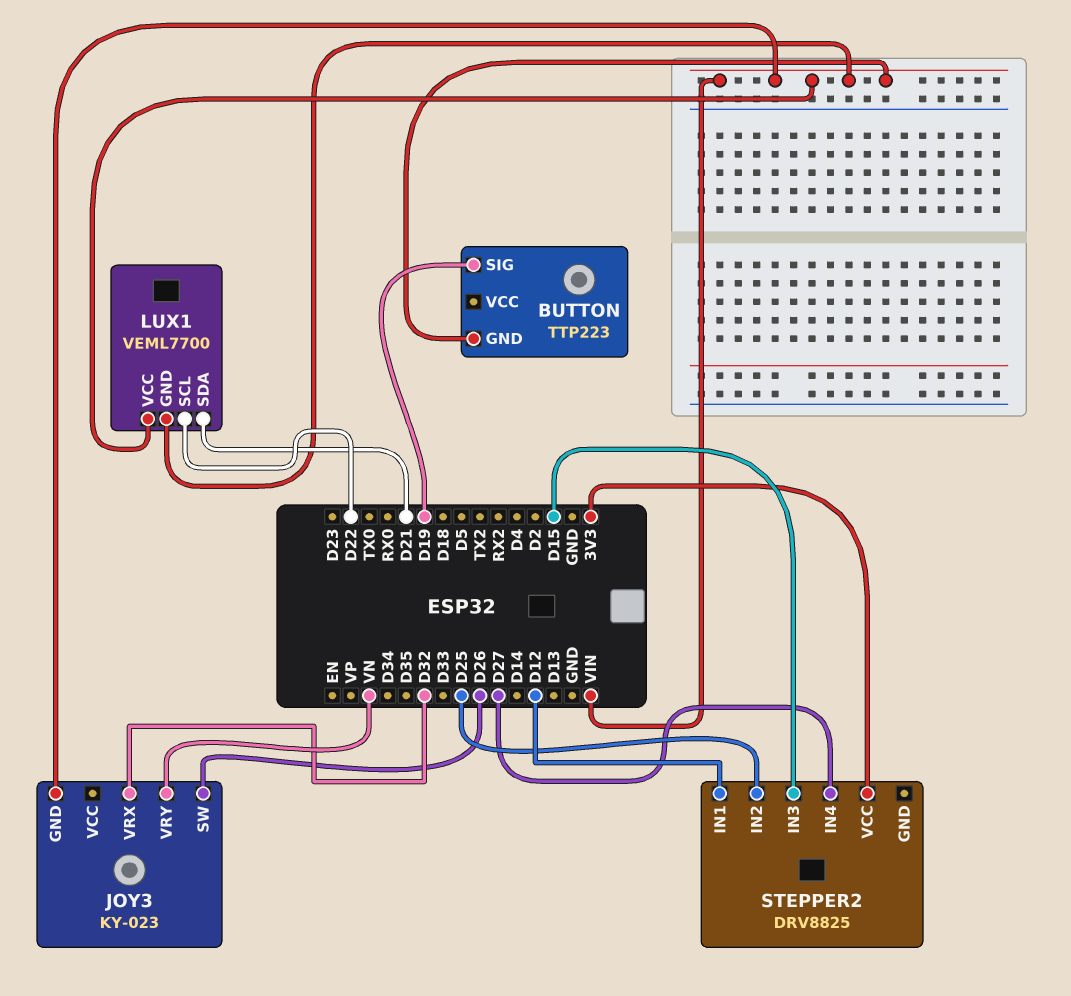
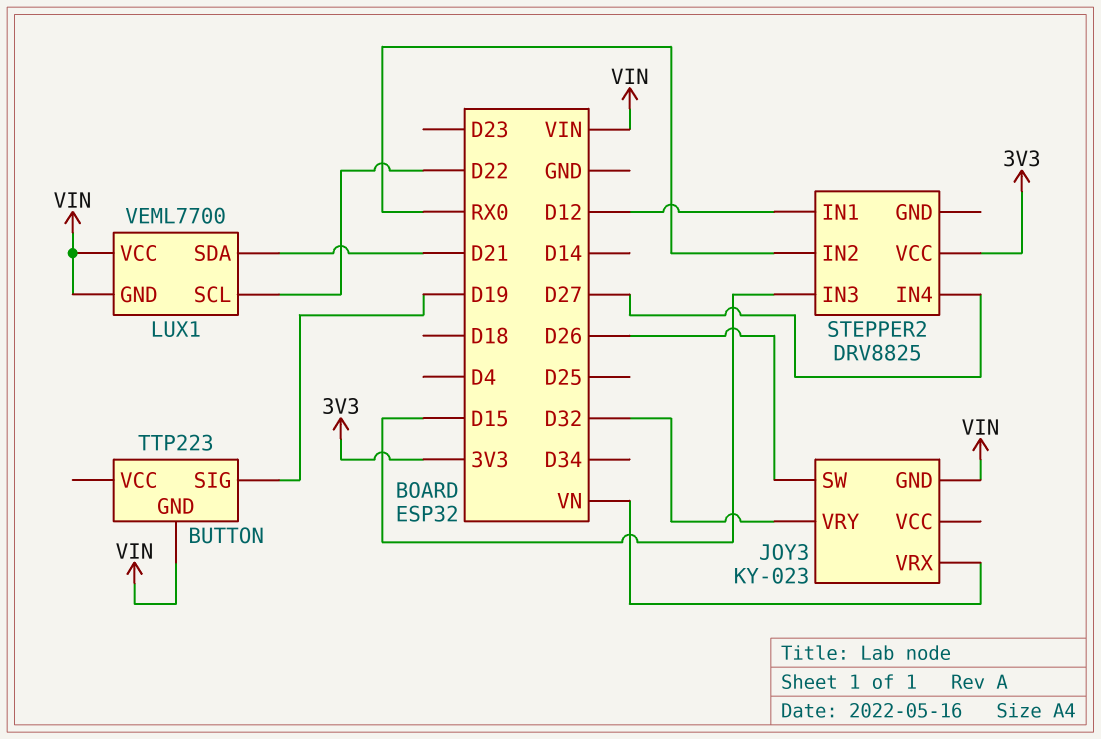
JOY3 pin VRX: D32 -> VN
JOY3 pin VRY: VN -> D32
STEPPER2 pin IN2: D25 -> RX0

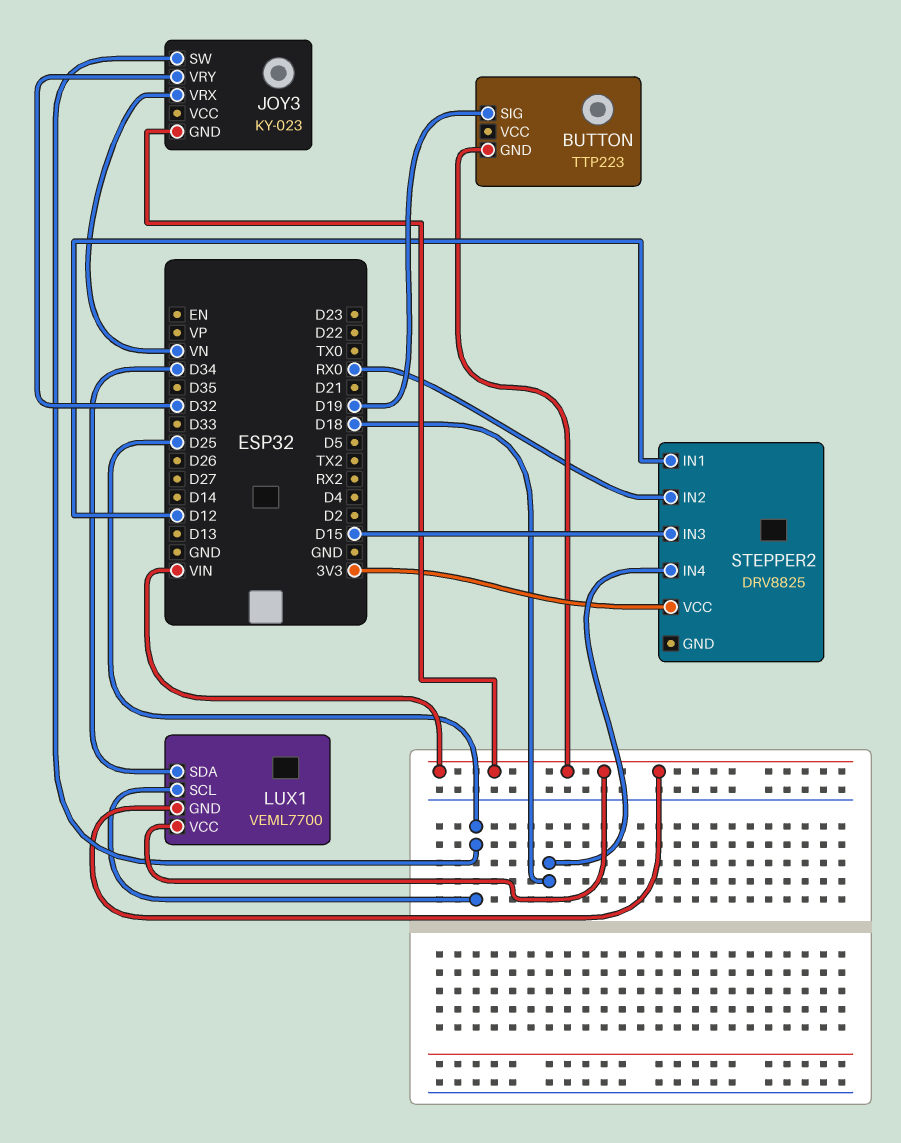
JOY3 pin SW: D26 -> D25
LUX1 pin SCL: D22 -> D25
LUX1 pin SDA: D21 -> D34
STEPPER2 pin IN4: D27 -> D18

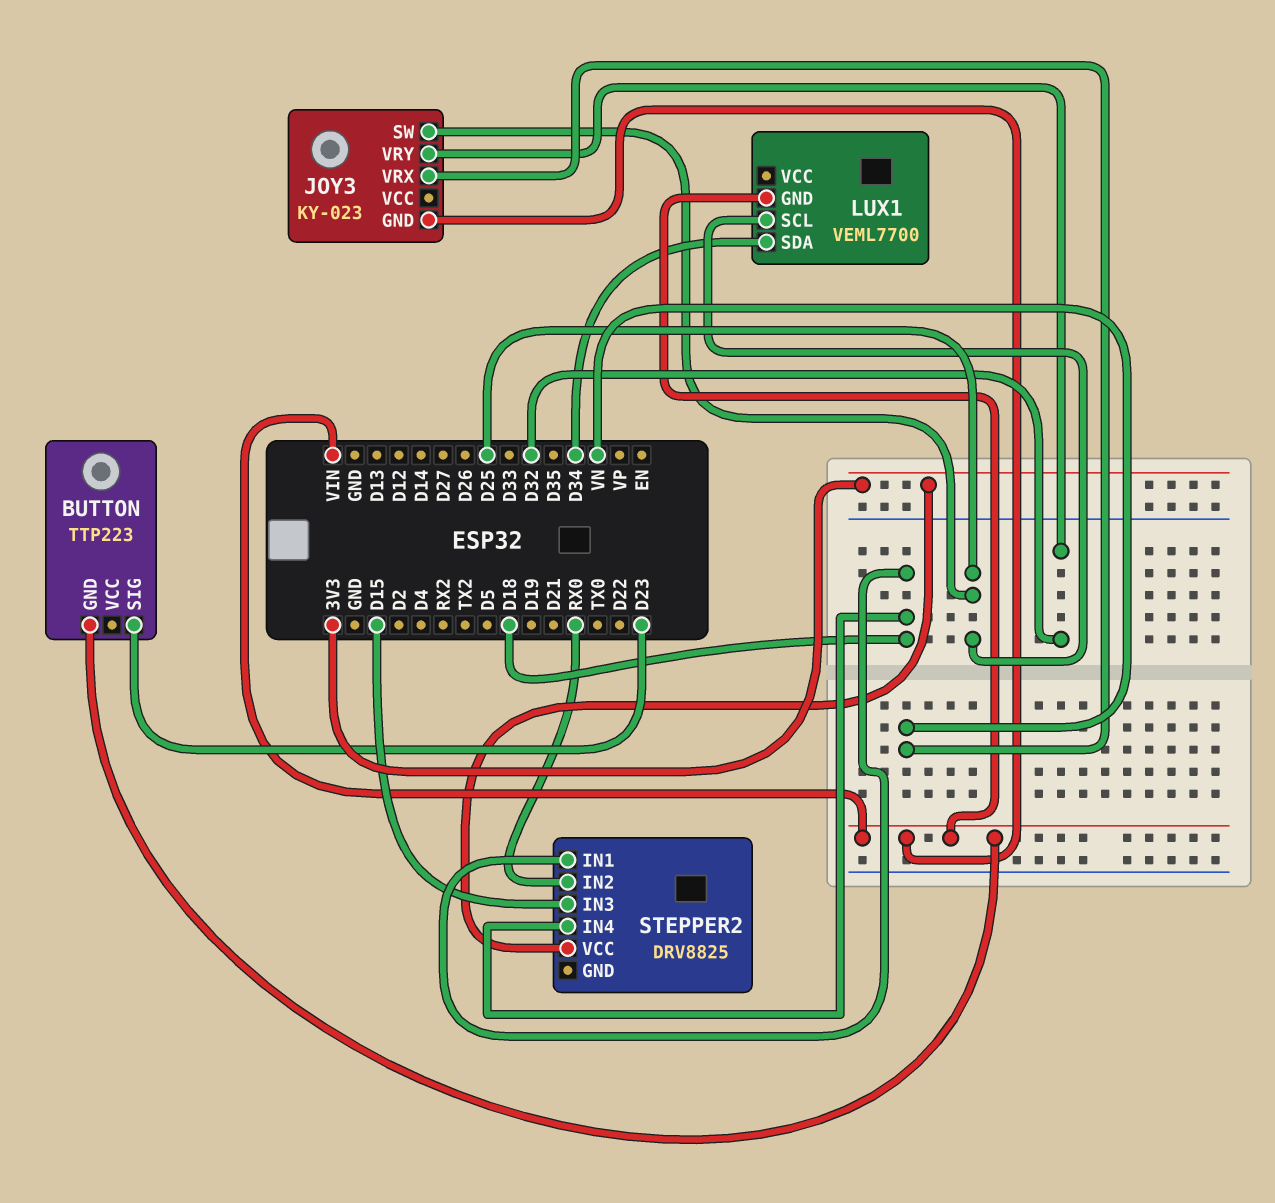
BUTTON pin SIG: D19 -> D23
LUX1 pin VCC: VIN -> none
STEPPER2 pin IN1: D12 -> D18

